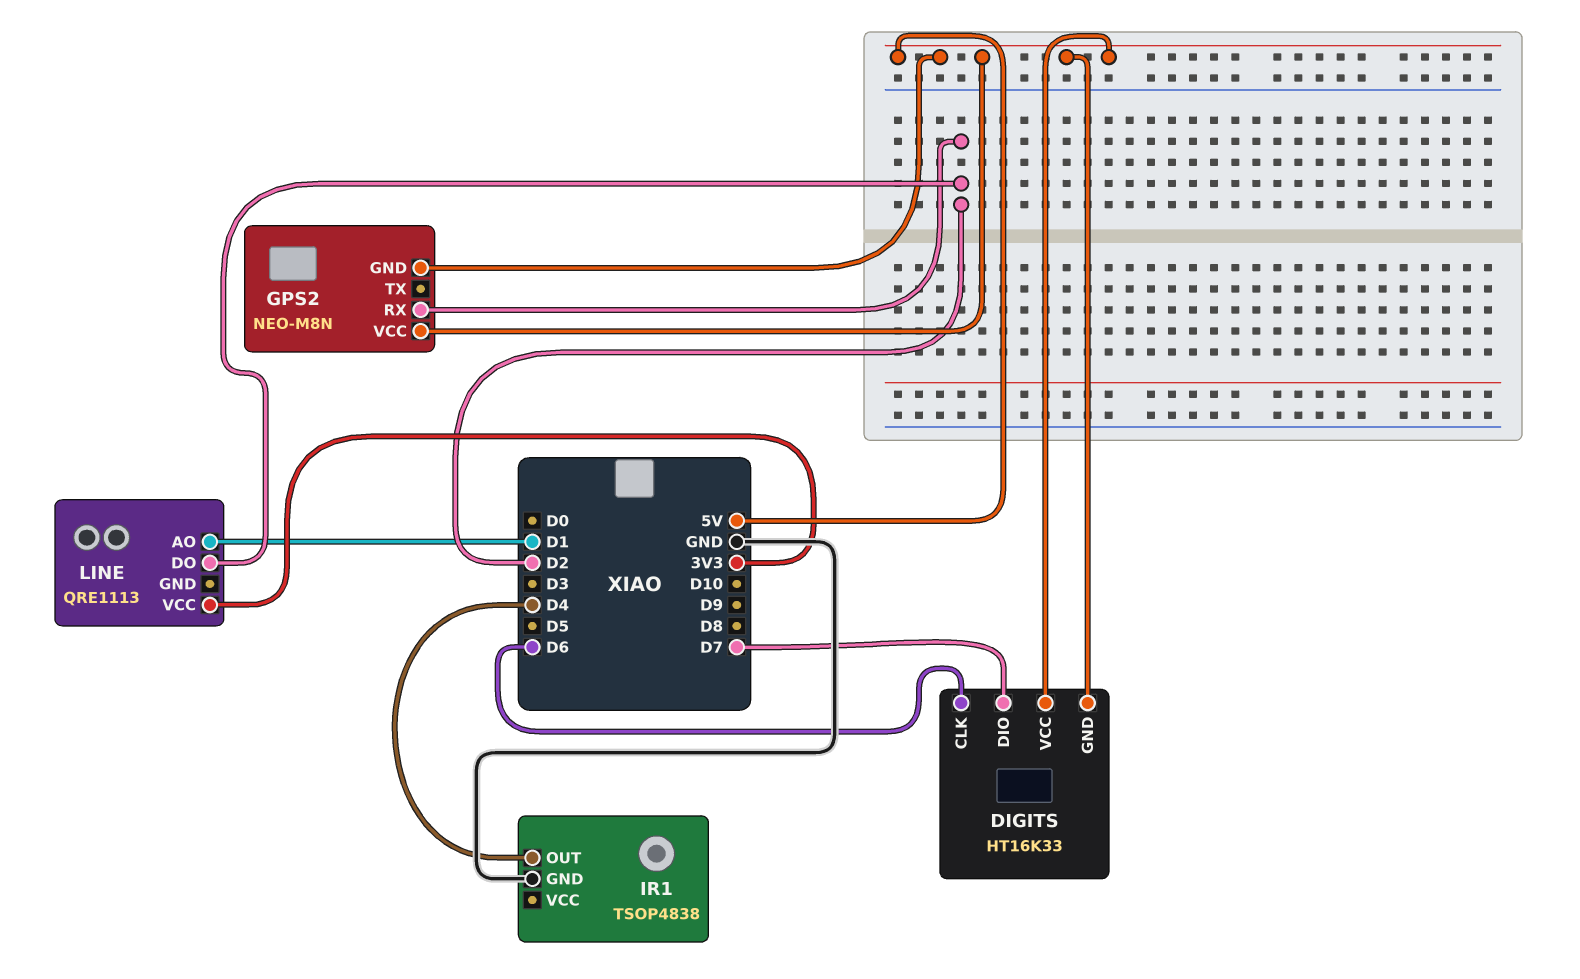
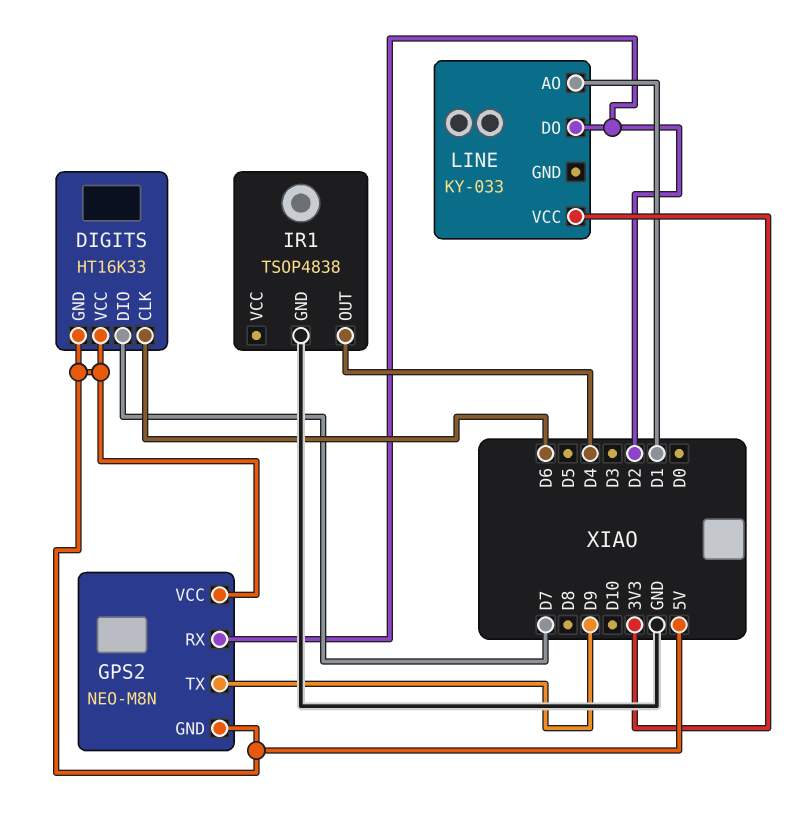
GPS2 pin TX: none -> D9
LINE: QRE1113 -> KY-033

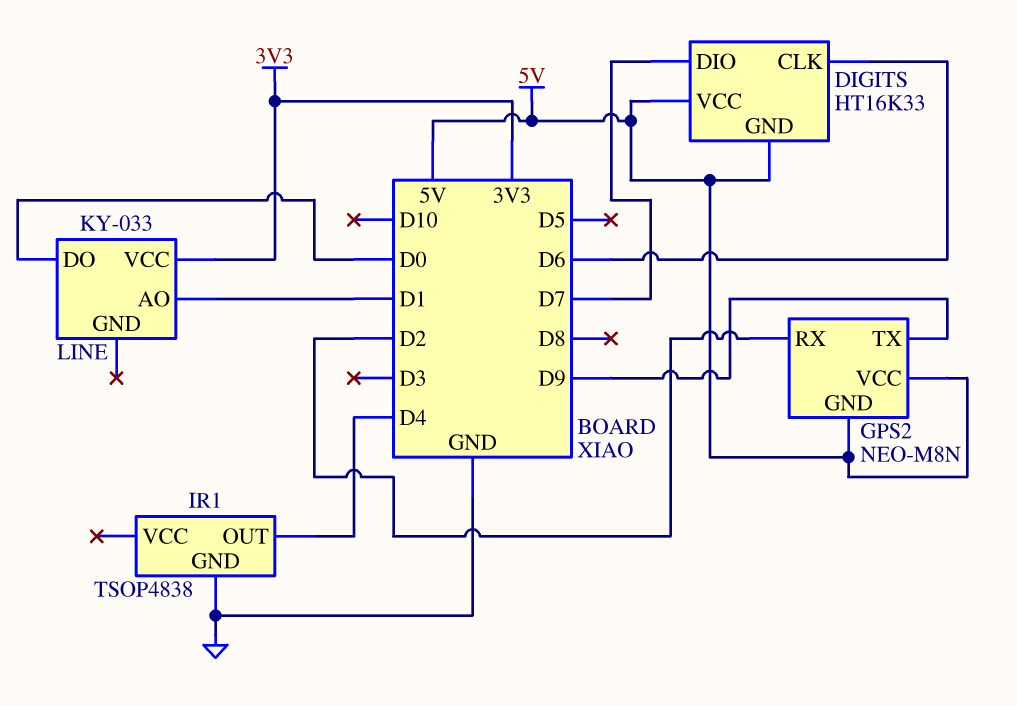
LINE pin DO: D2 -> D0

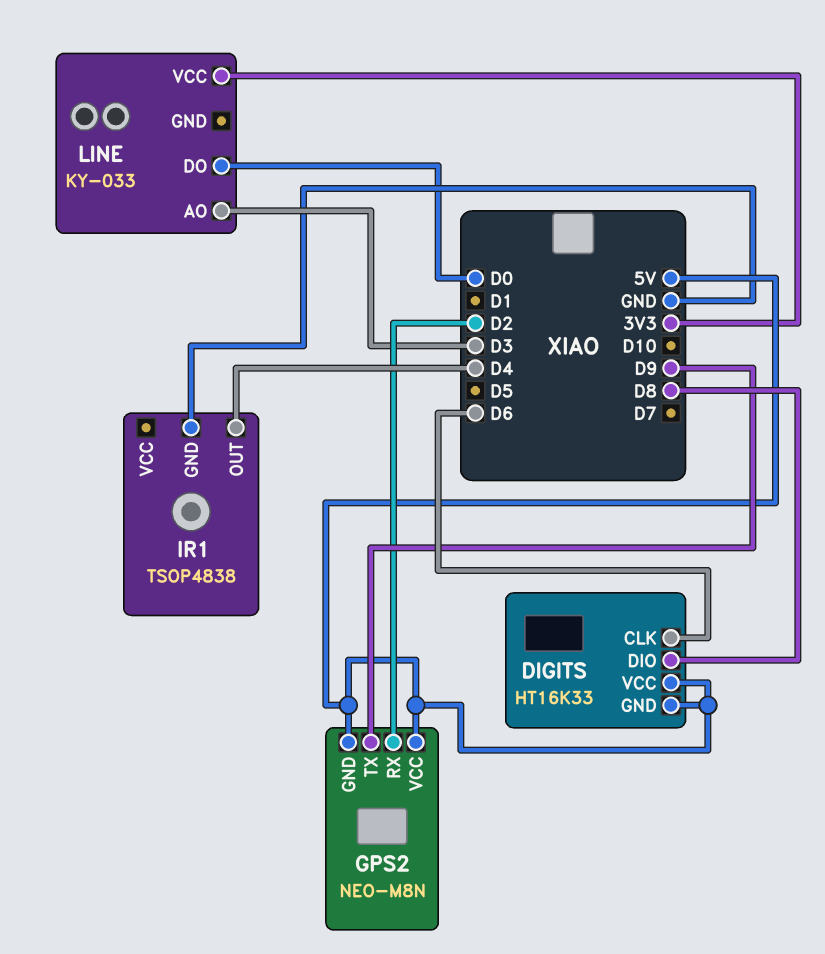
DIGITS pin DIO: D7 -> D8
LINE pin AO: D1 -> D3

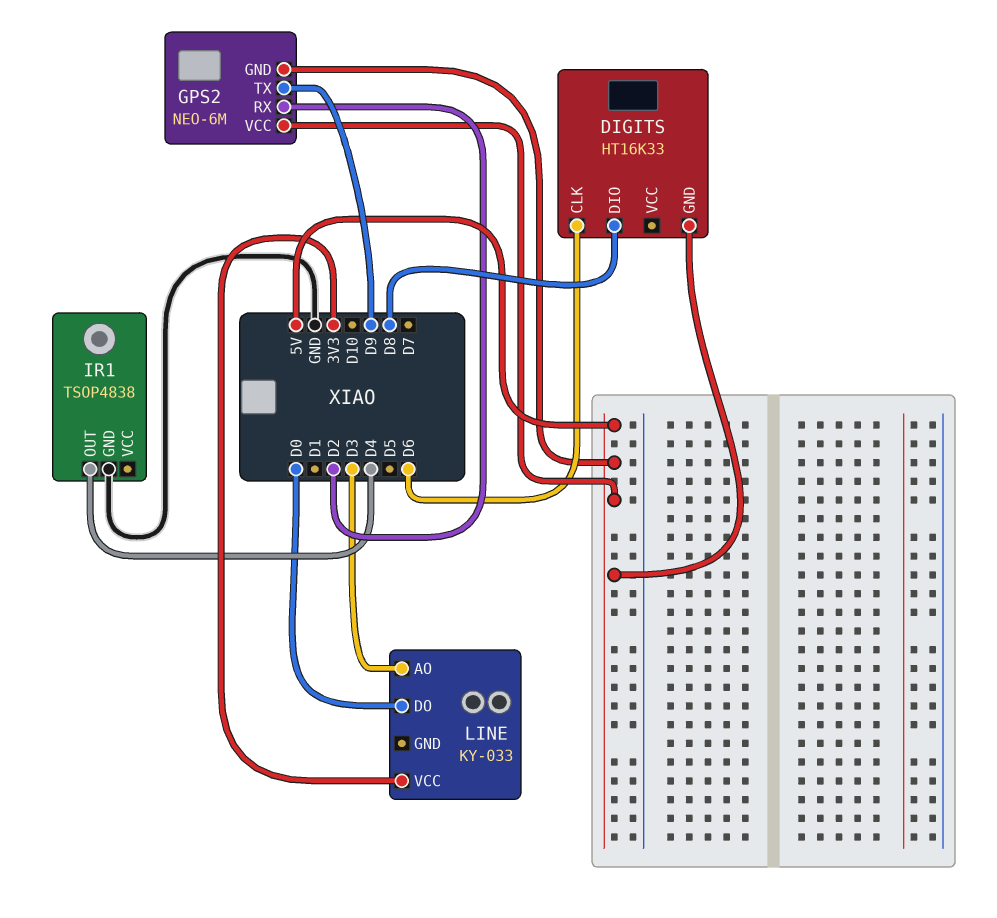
DIGITS pin VCC: 5V -> none
GPS2: NEO-M8N -> NEO-6M

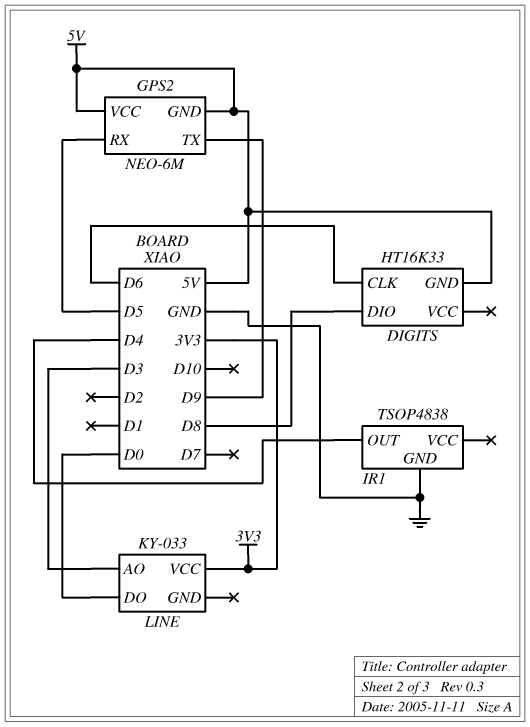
GPS2 pin RX: D2 -> D5

